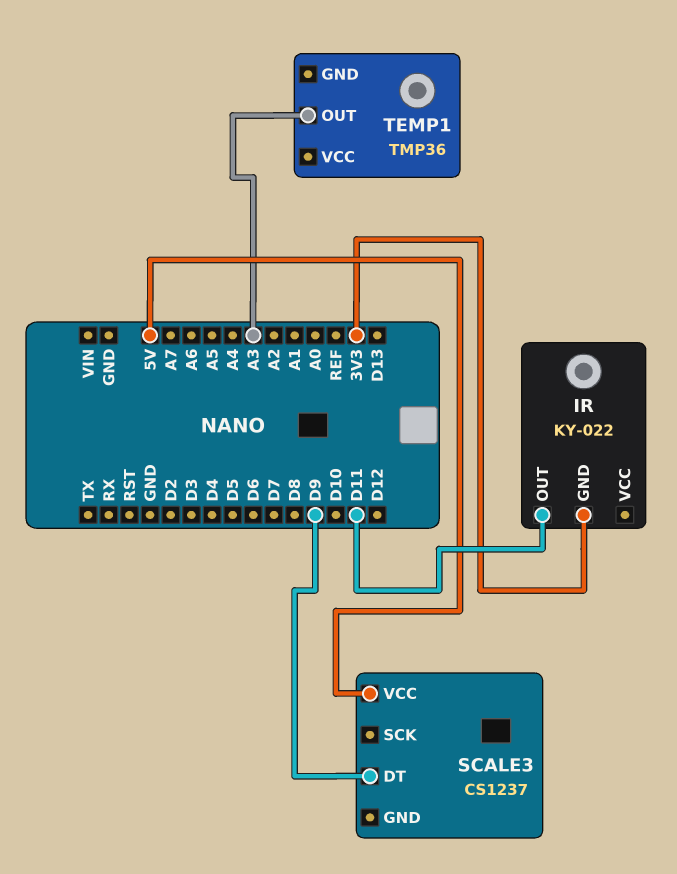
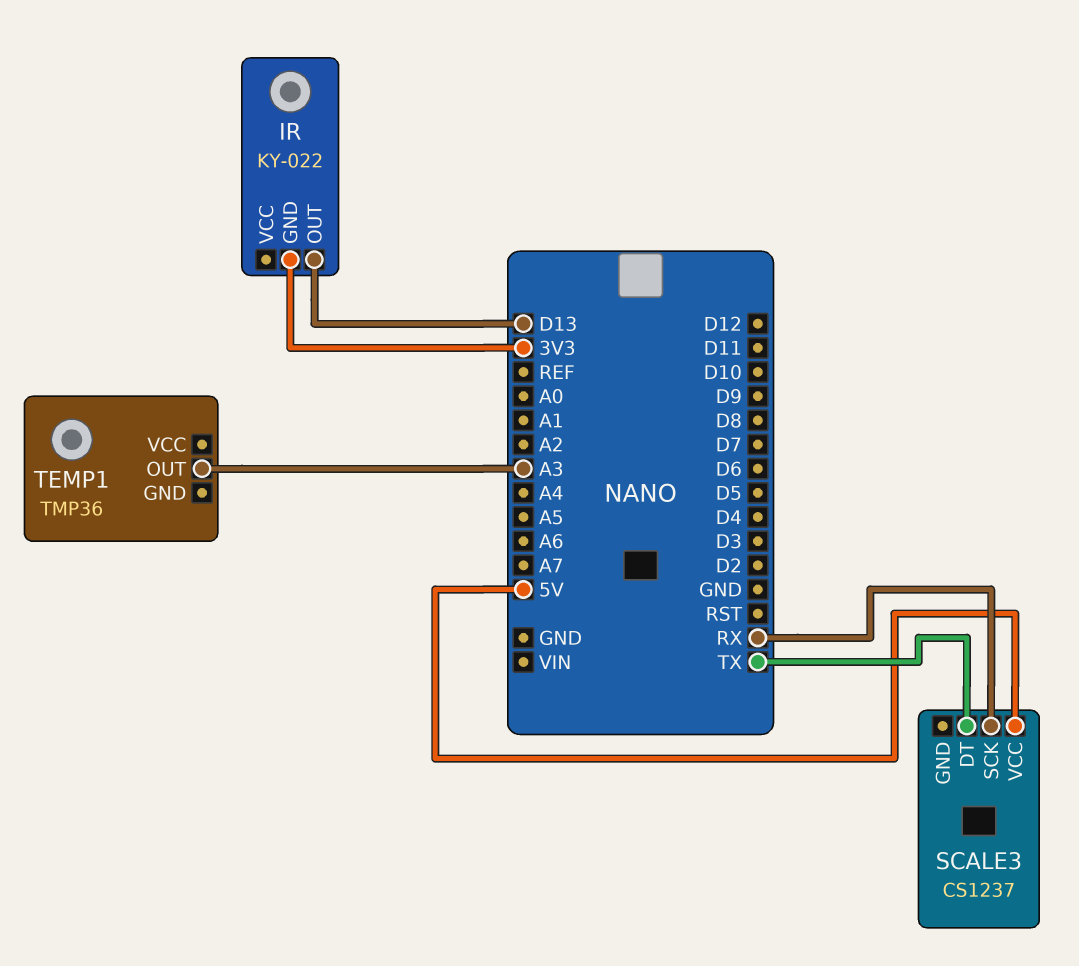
IR pin OUT: D11 -> D13
SCALE3 pin DT: D9 -> TX
SCALE3 pin SCK: none -> RX

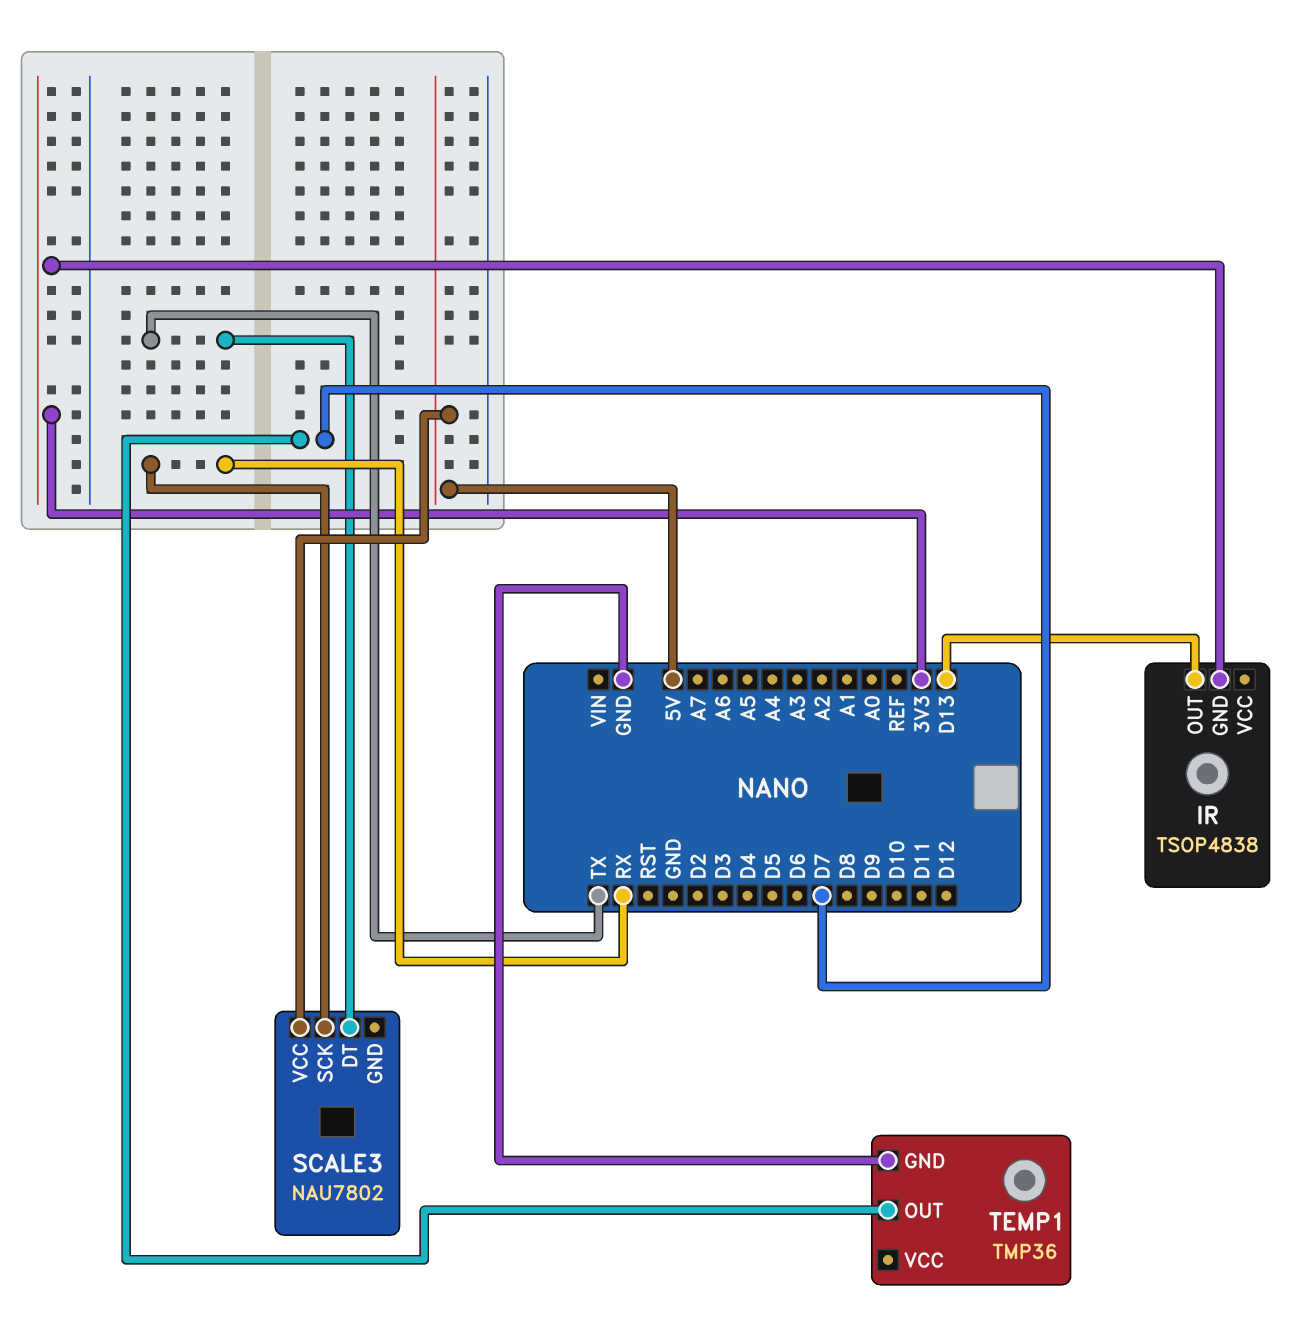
IR: KY-022 -> TSOP4838
SCALE3: CS1237 -> NAU7802
TEMP1 pin GND: none -> GND
TEMP1 pin OUT: A3 -> D7

